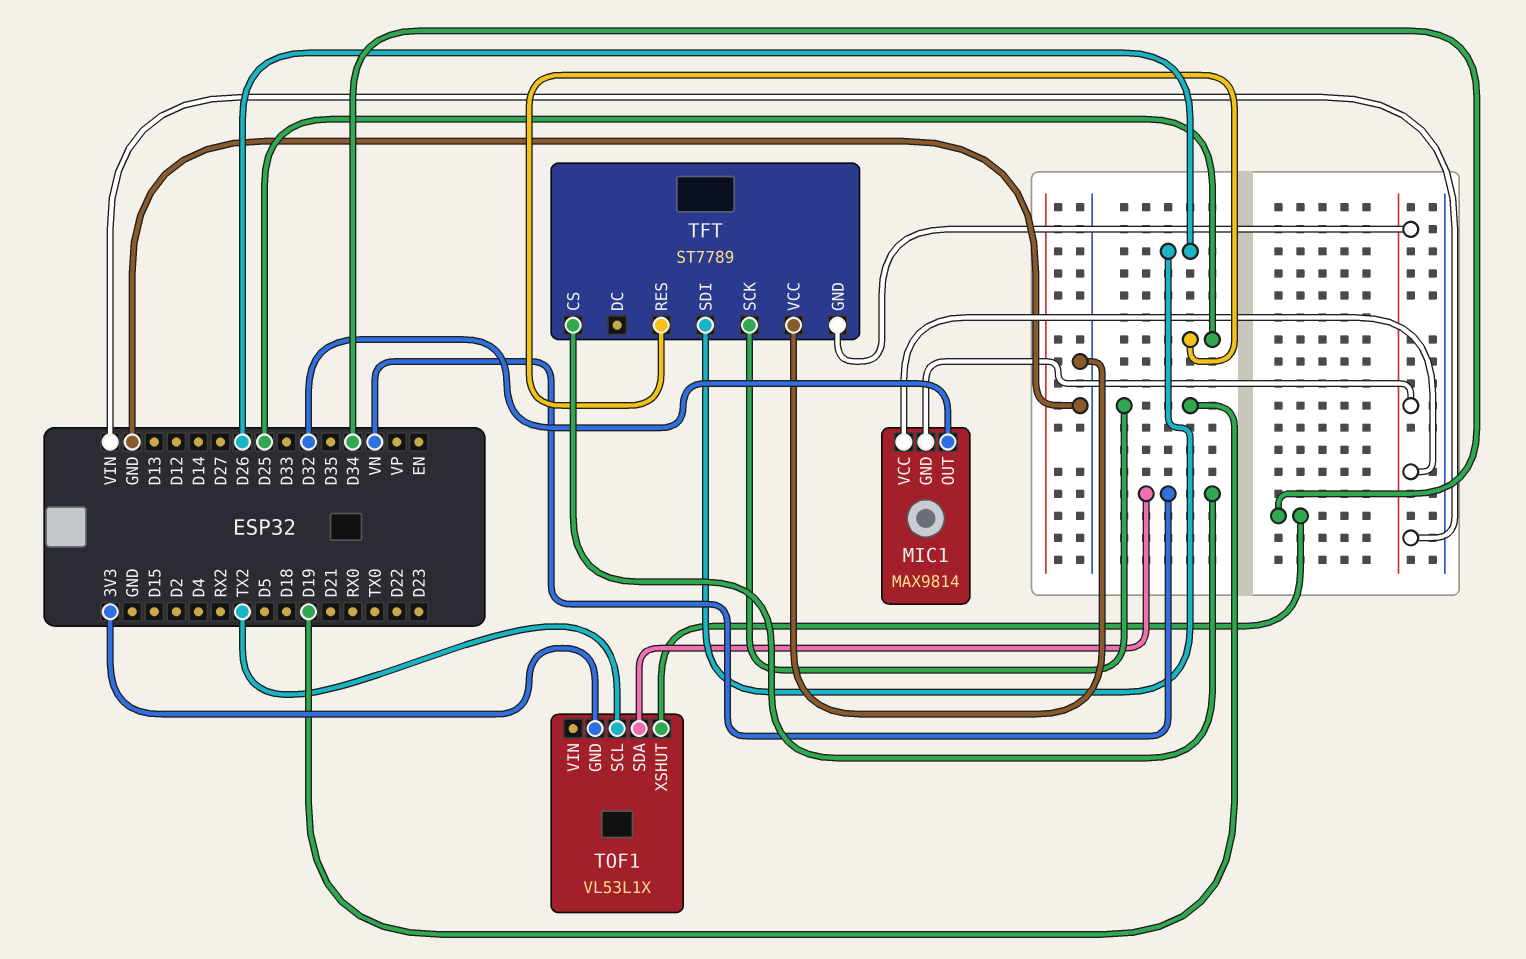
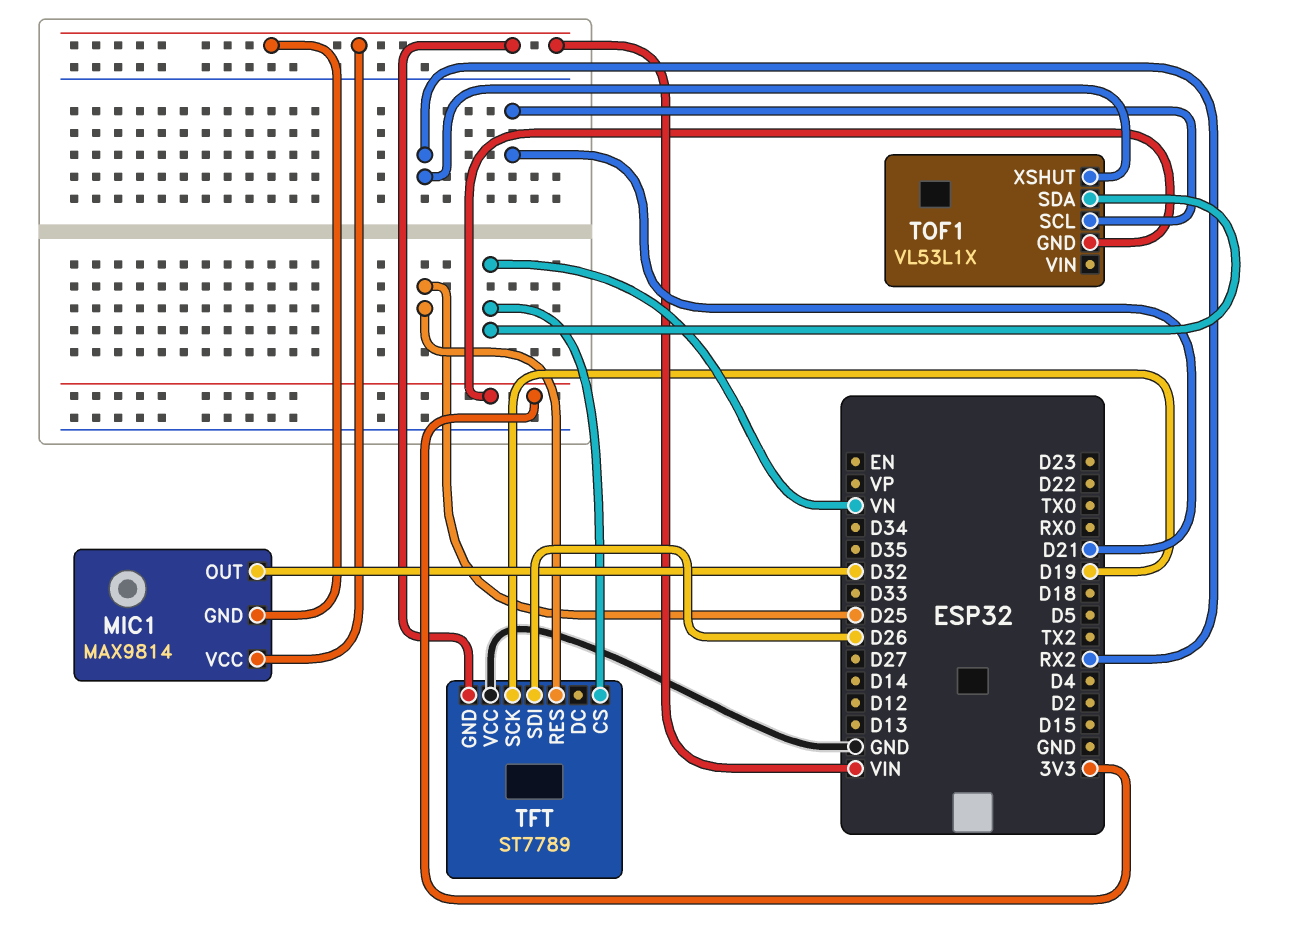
TOF1 pin SCL: TX2 -> D21
TOF1 pin XSHUT: D34 -> RX2

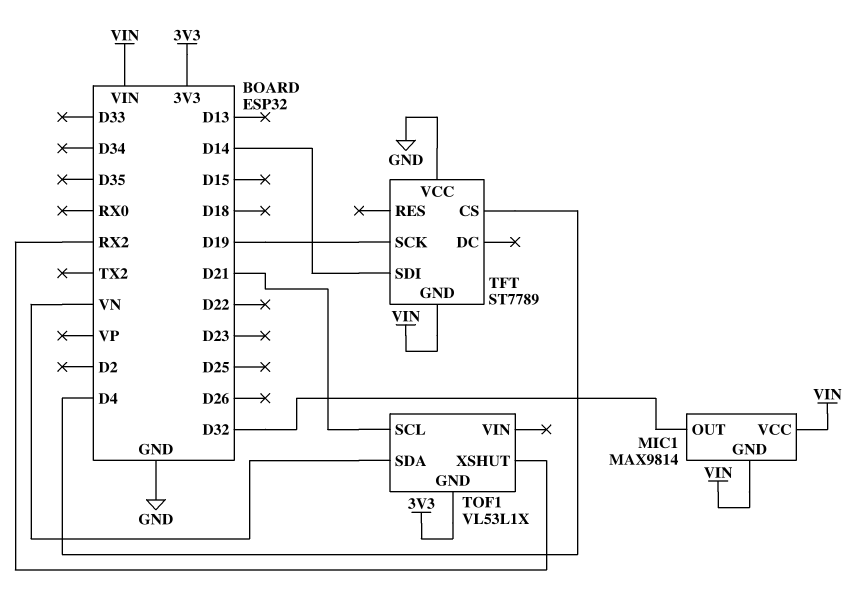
TFT pin CS: VN -> D4
TFT pin RES: D25 -> none
TFT pin SDI: D26 -> D14

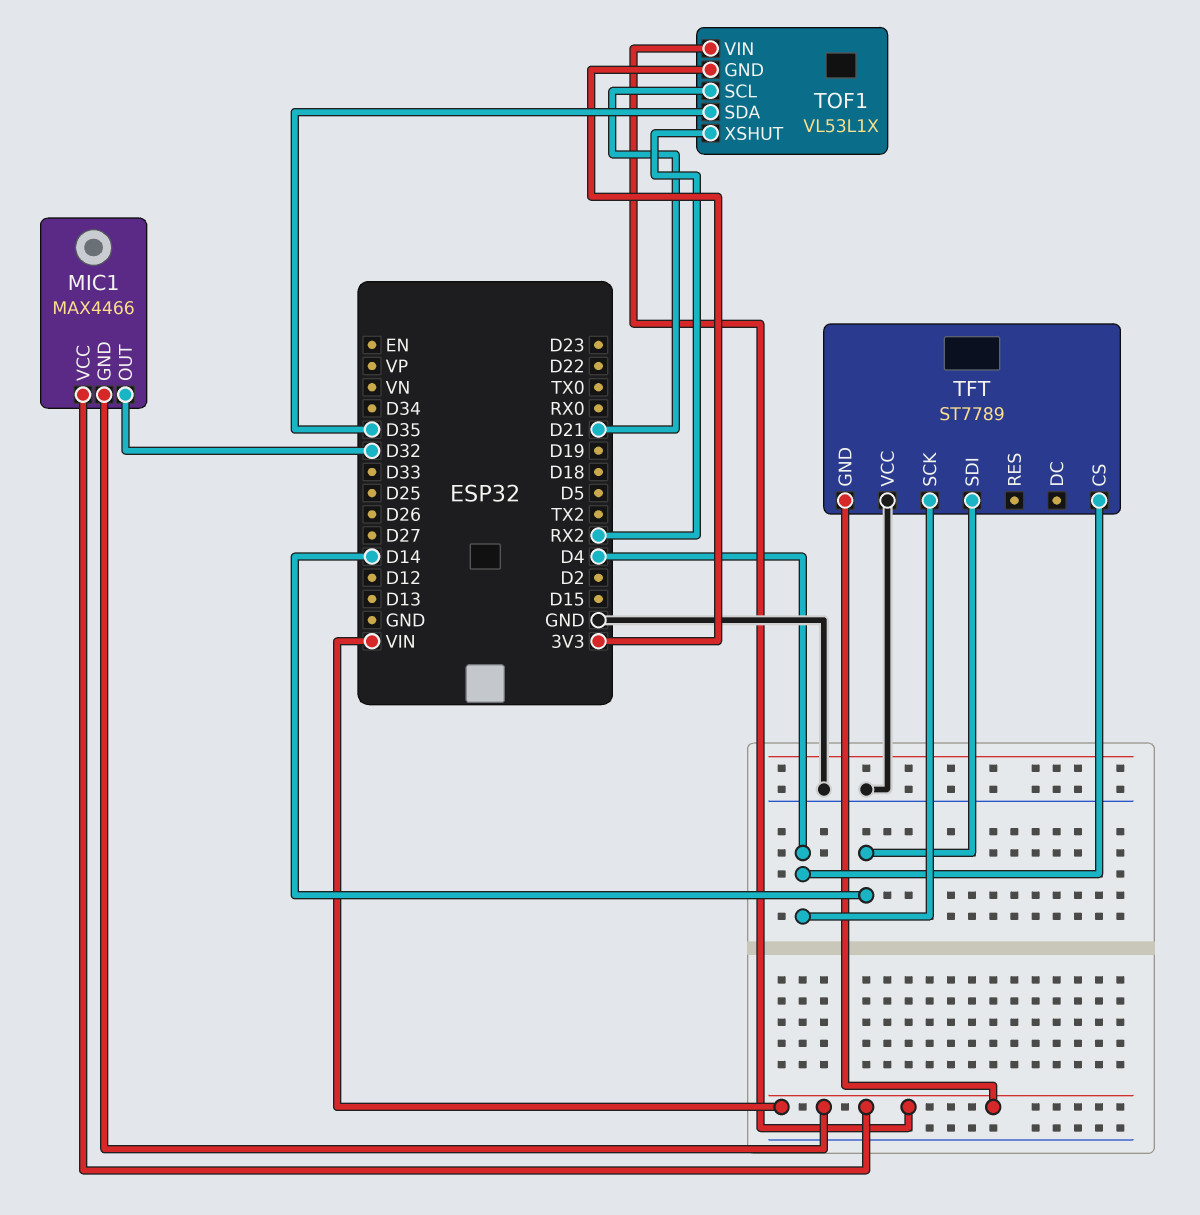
MIC1: MAX9814 -> MAX4466
TFT pin SCK: D19 -> D4
TOF1 pin SDA: VN -> D35
TOF1 pin VIN: none -> VIN

